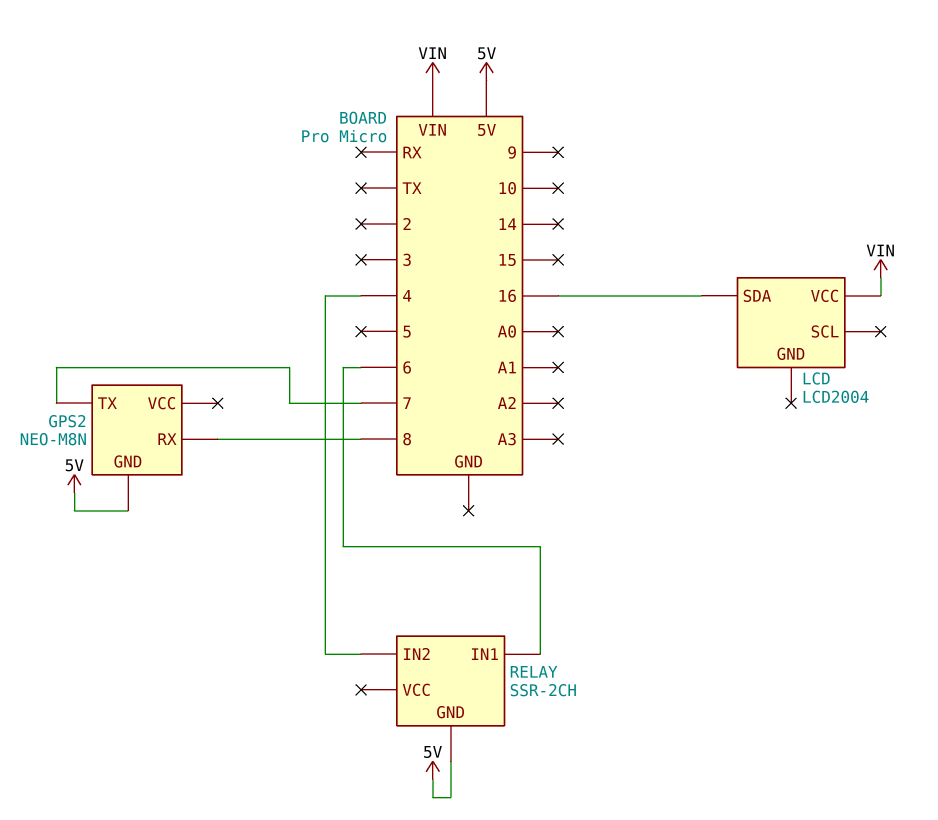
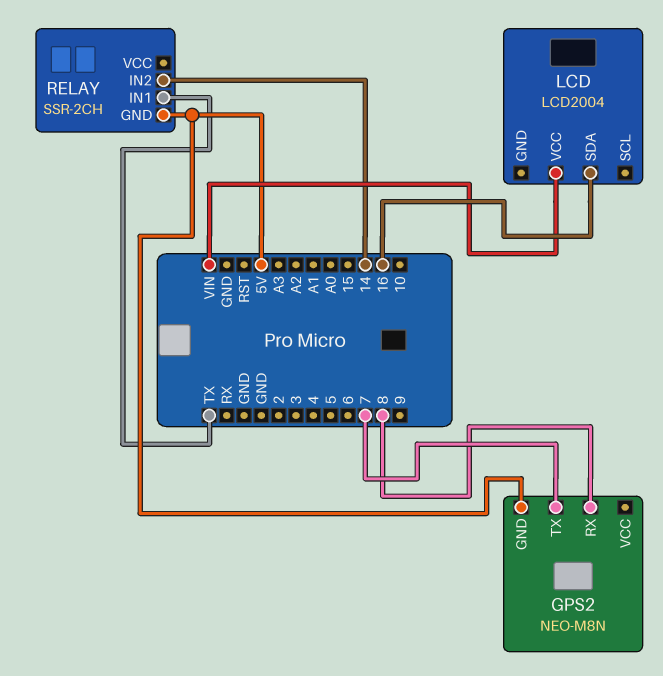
RELAY pin IN1: 6 -> TX
RELAY pin IN2: 4 -> 14

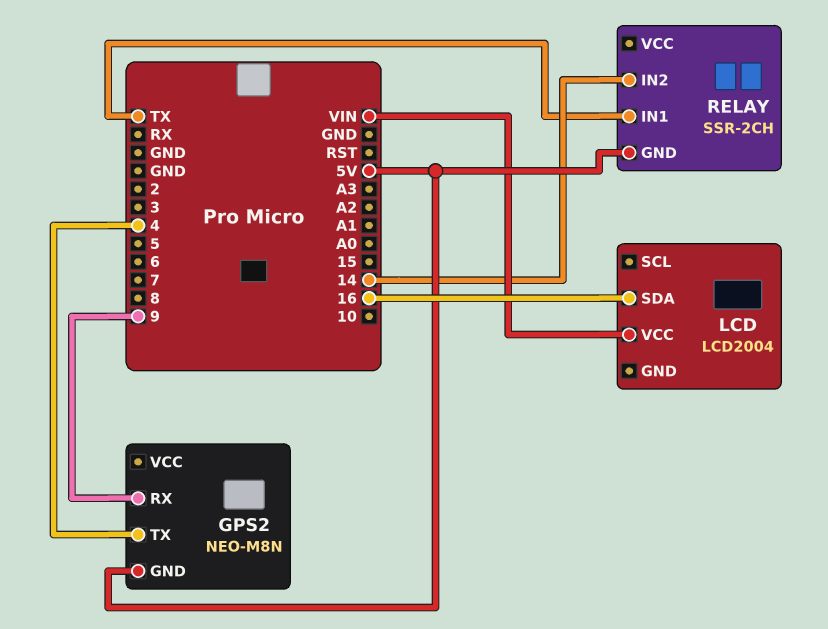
GPS2 pin RX: 8 -> 9
GPS2 pin TX: 7 -> 4

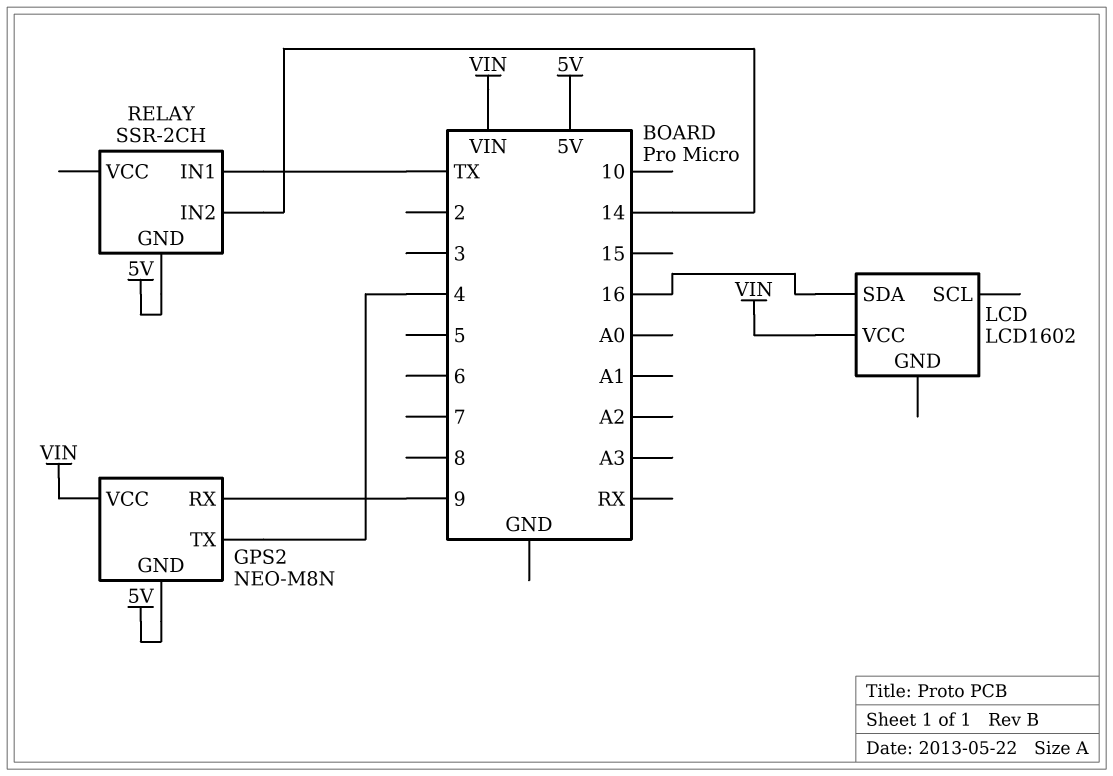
GPS2 pin VCC: none -> VIN
LCD: LCD2004 -> LCD1602

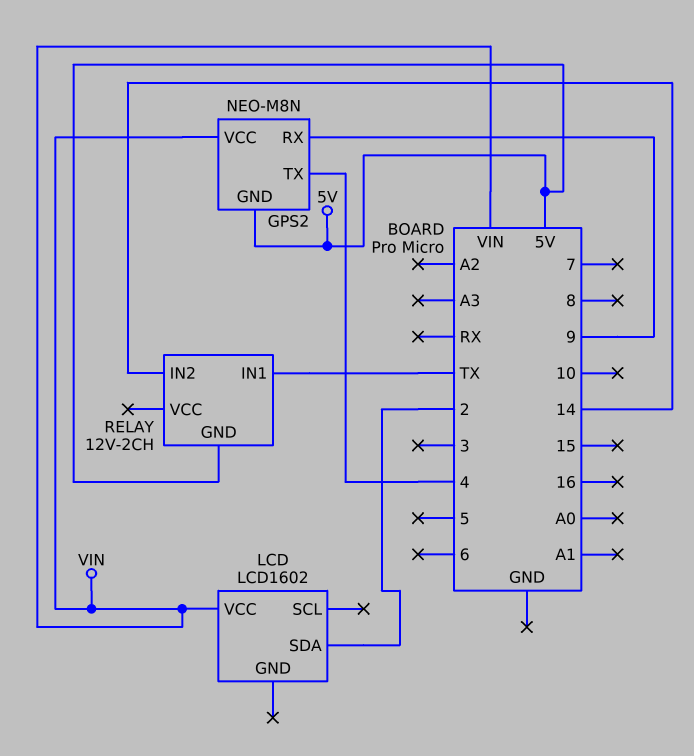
LCD pin SDA: 16 -> 2
RELAY: SSR-2CH -> 12V-2CH

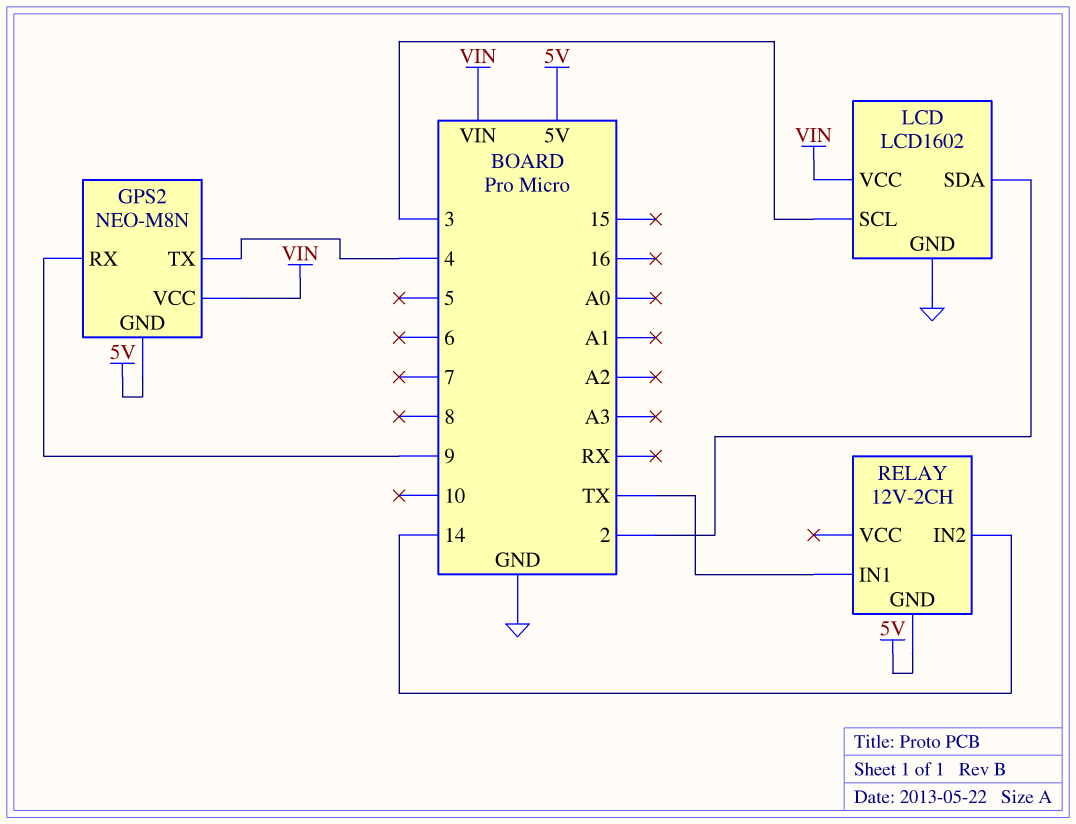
LCD pin GND: none -> GND
LCD pin SCL: none -> 3

